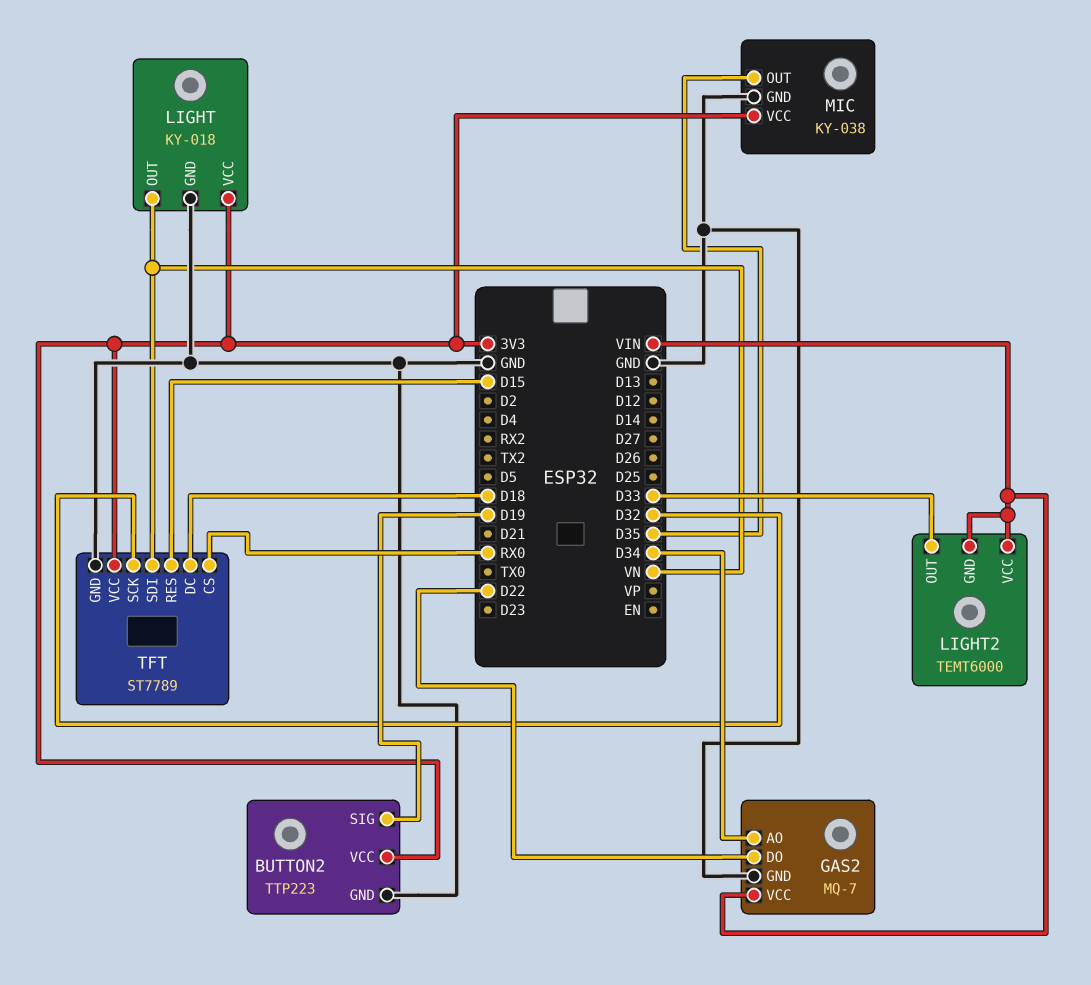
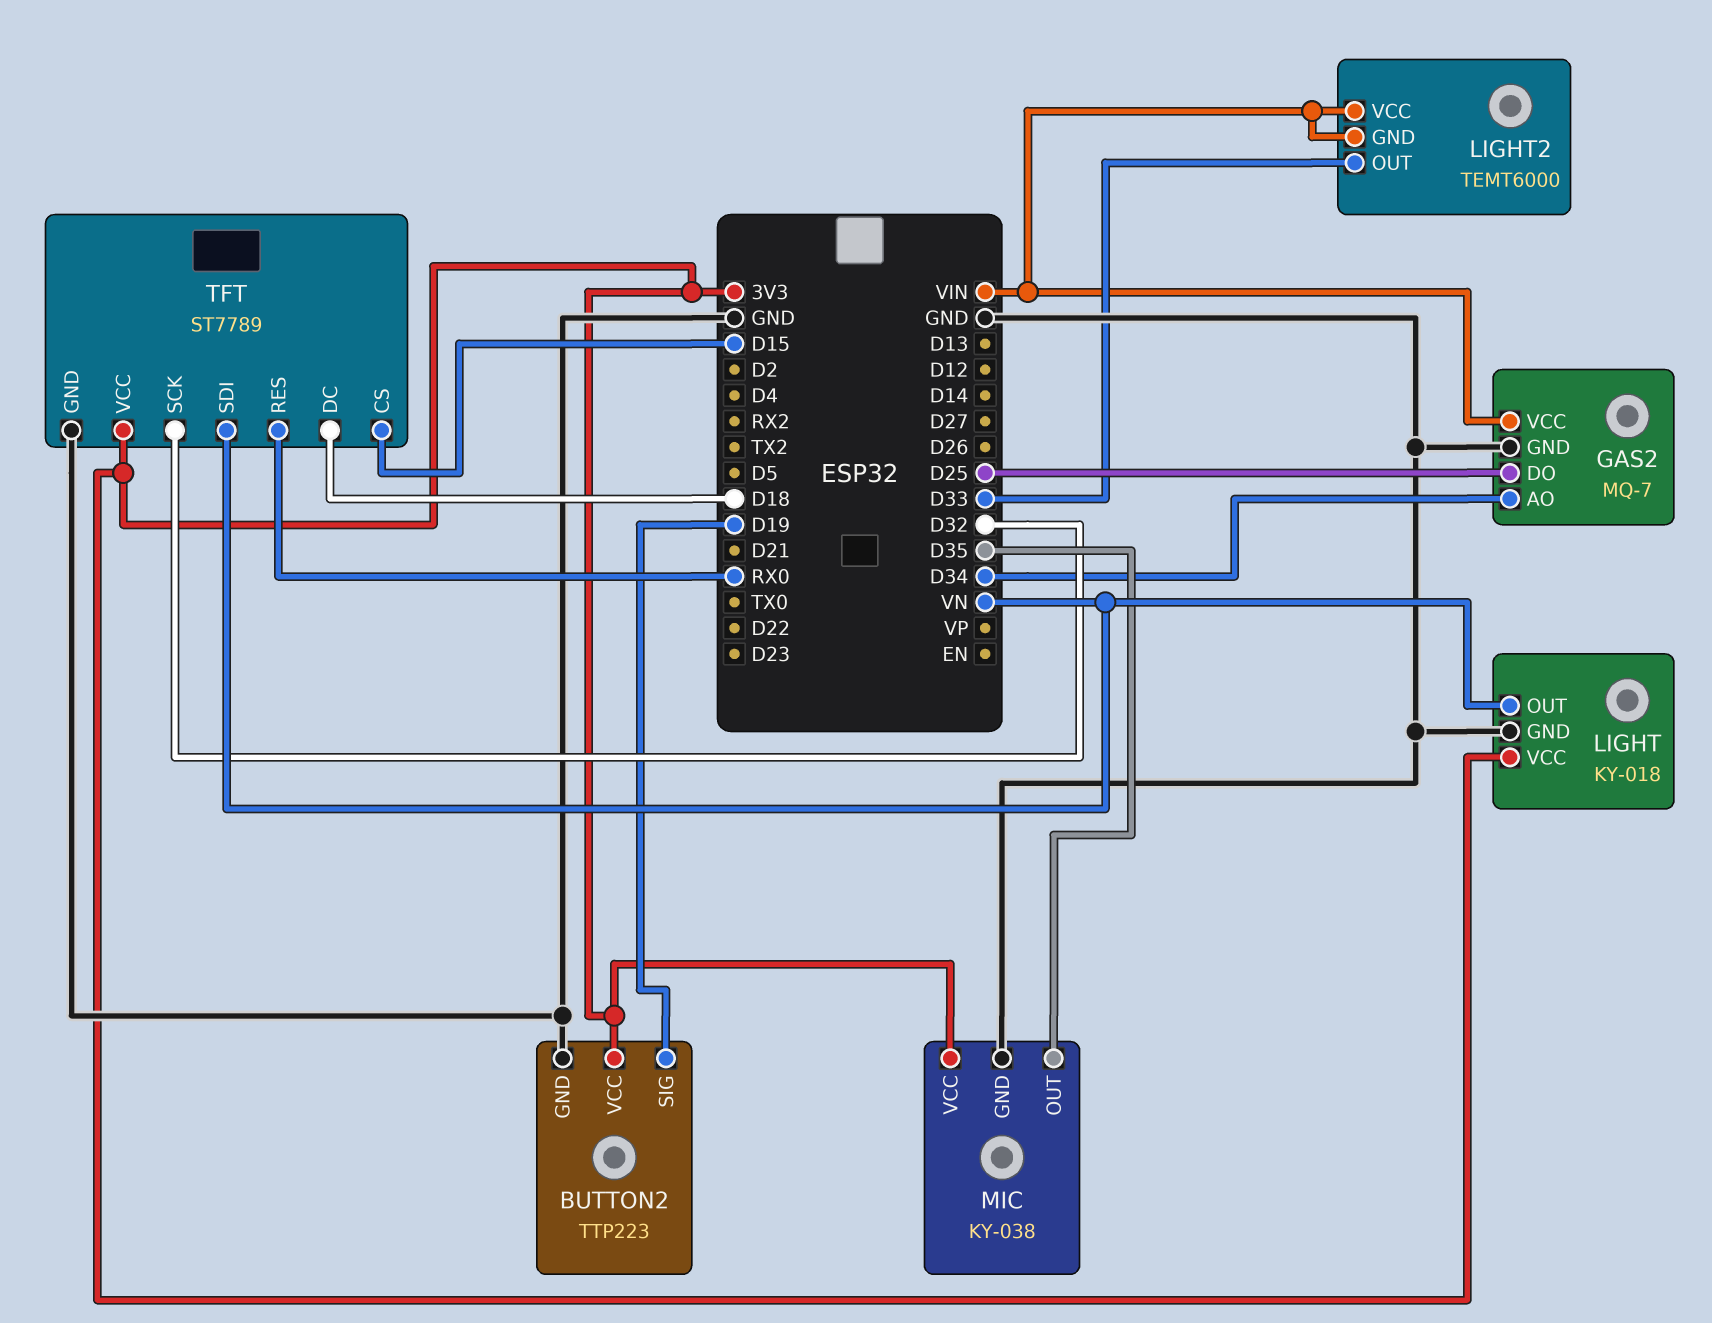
GAS2 pin DO: D22 -> D25
TFT pin CS: RX0 -> D15
TFT pin RES: D15 -> RX0

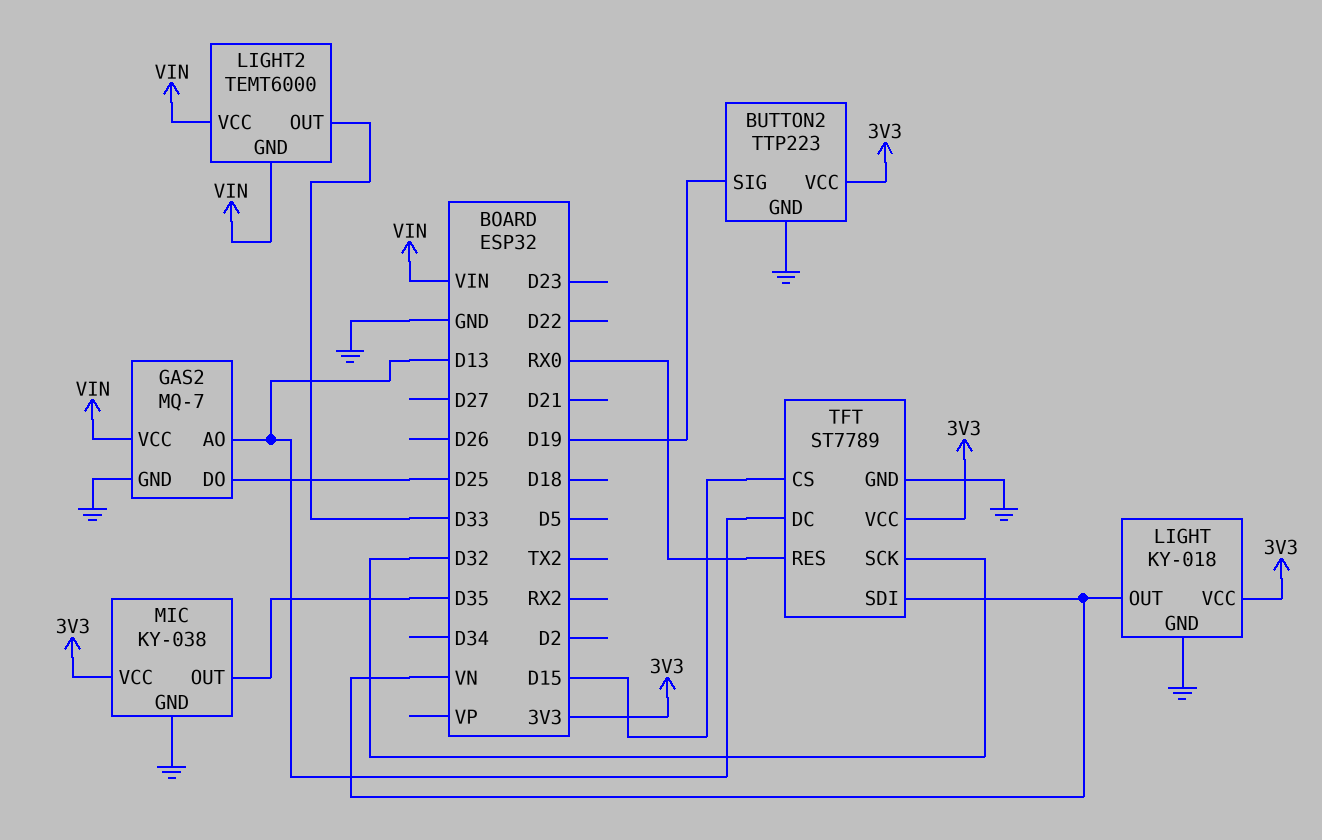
GAS2 pin AO: D34 -> D13
TFT pin DC: D18 -> D13

